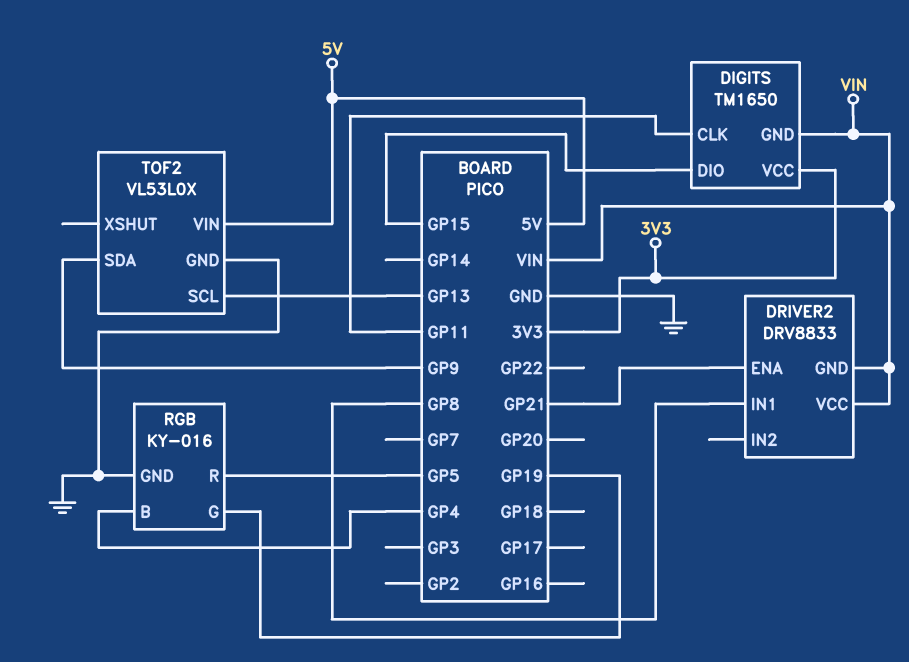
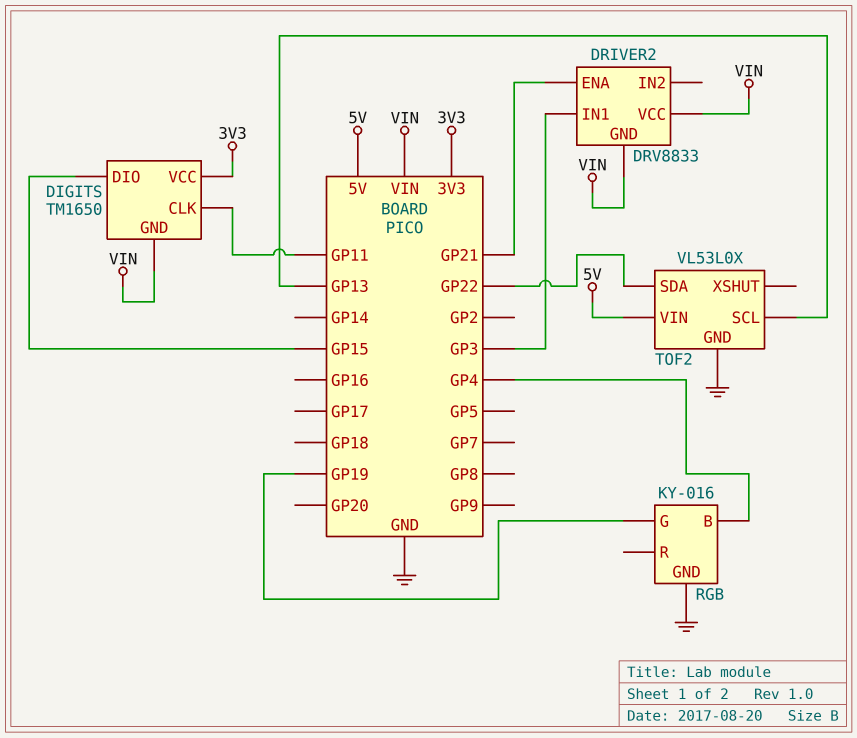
DRIVER2 pin IN1: GP8 -> GP3
RGB pin R: GP5 -> none
TOF2 pin SDA: GP9 -> GP22

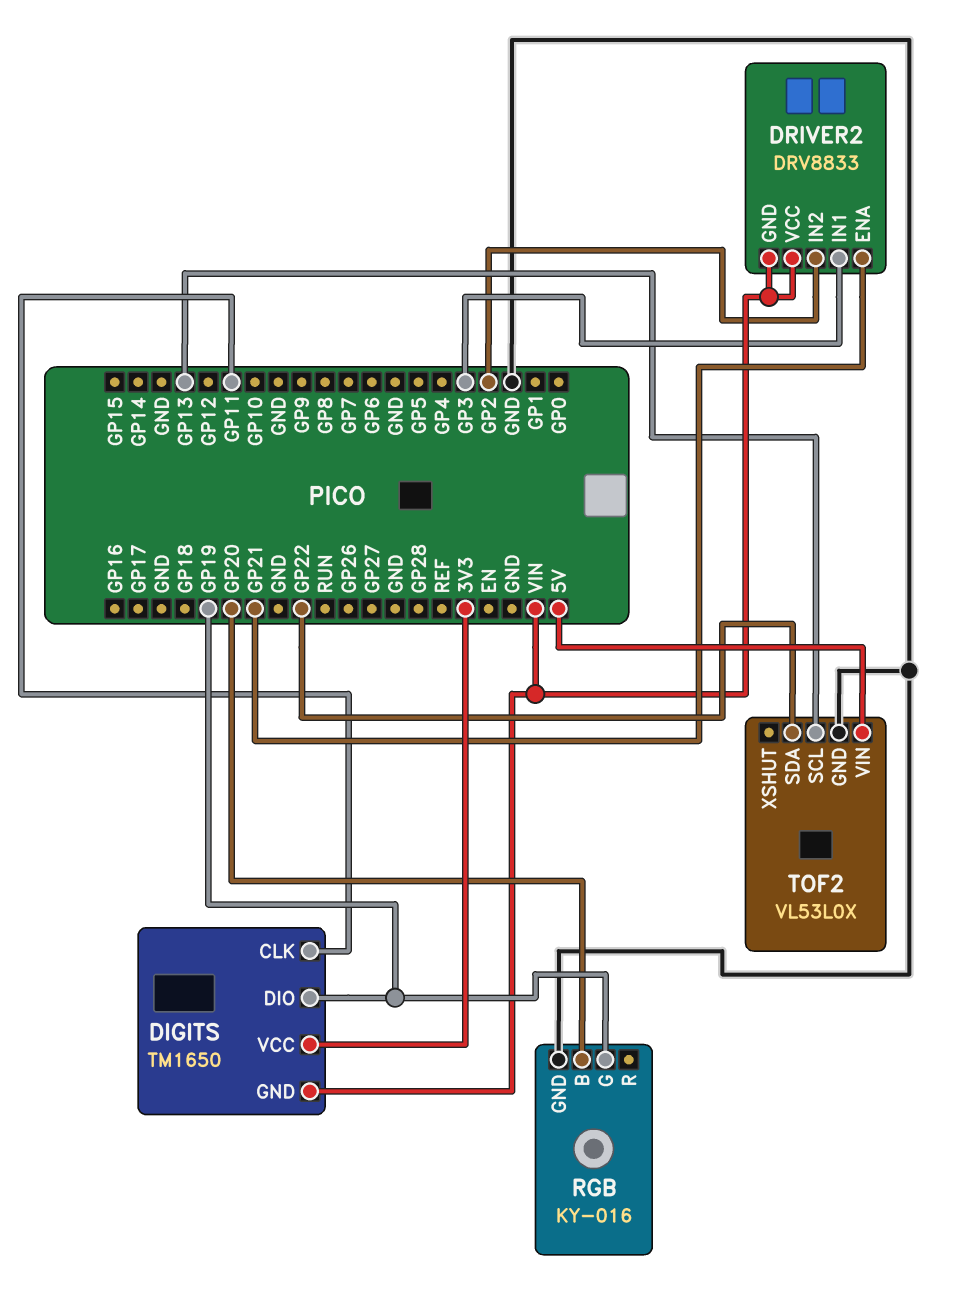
DIGITS pin DIO: GP15 -> GP19
DRIVER2 pin IN2: none -> GP2
RGB pin B: GP4 -> GP20

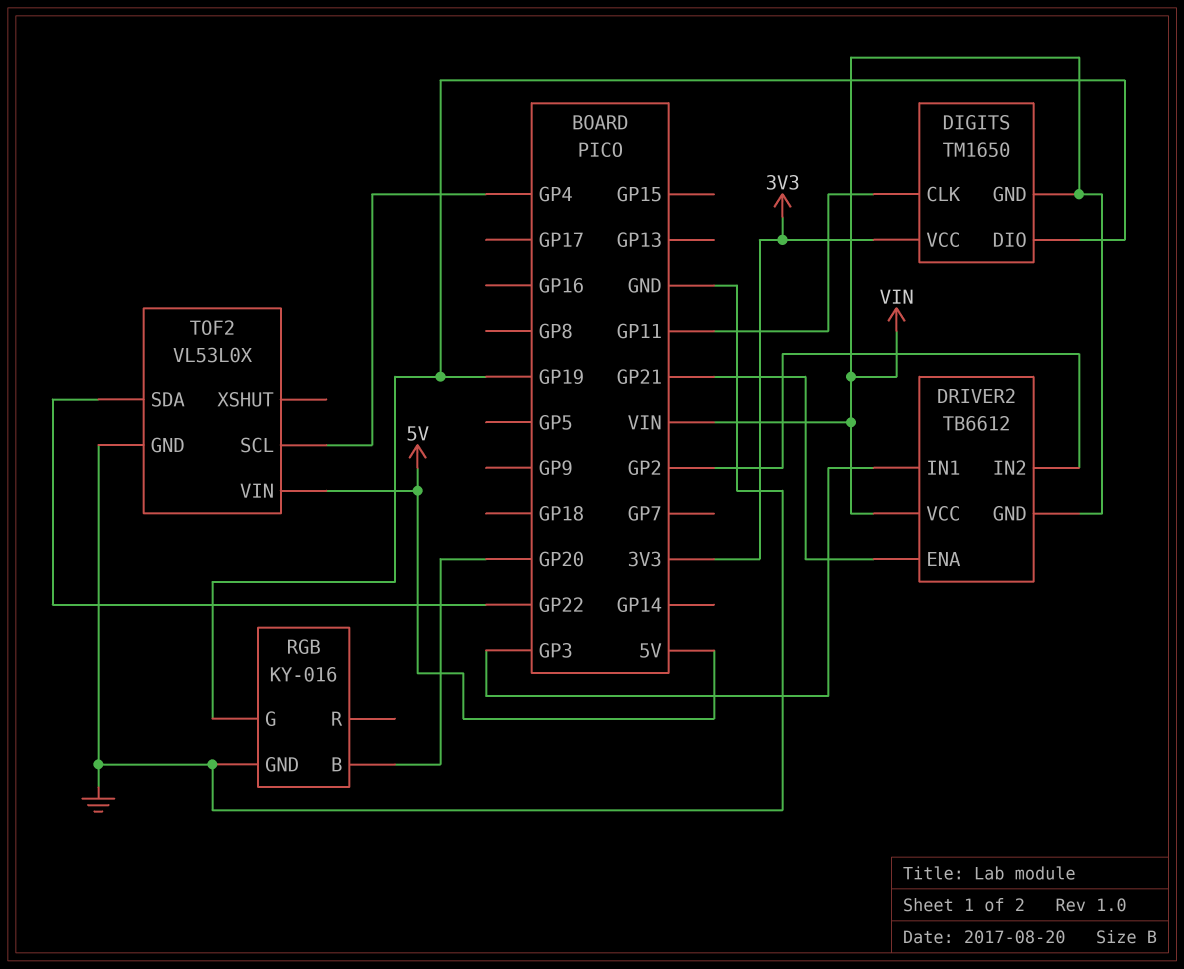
DRIVER2: DRV8833 -> TB6612
TOF2 pin SCL: GP13 -> GP4

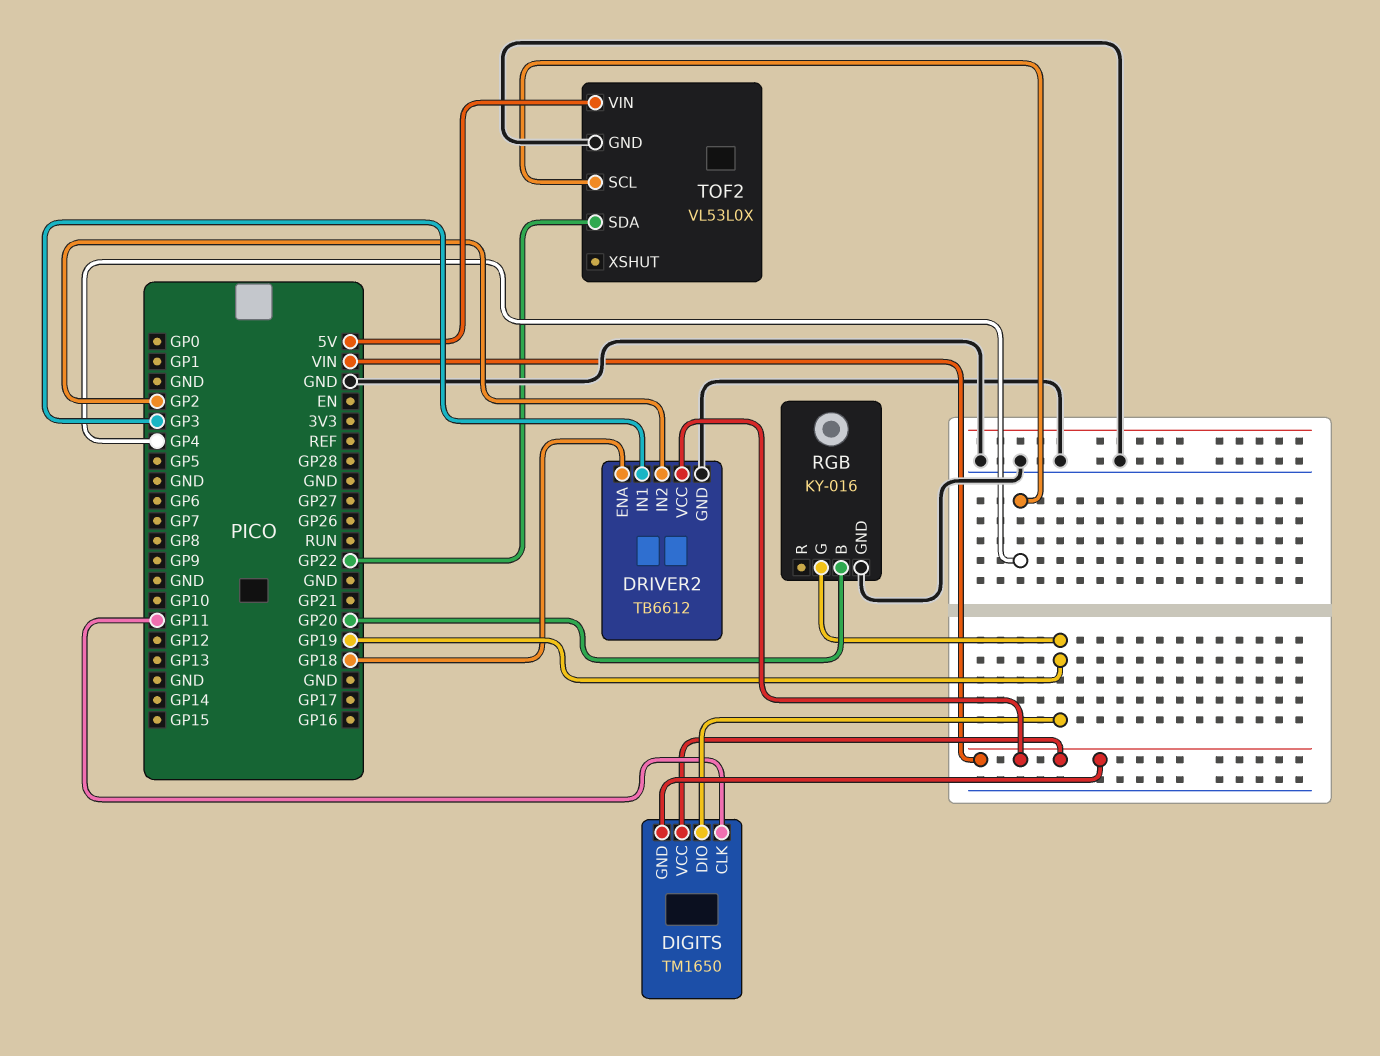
DIGITS pin VCC: 3V3 -> VIN
DRIVER2 pin ENA: GP21 -> GP18
DRIVER2 pin GND: VIN -> GND

